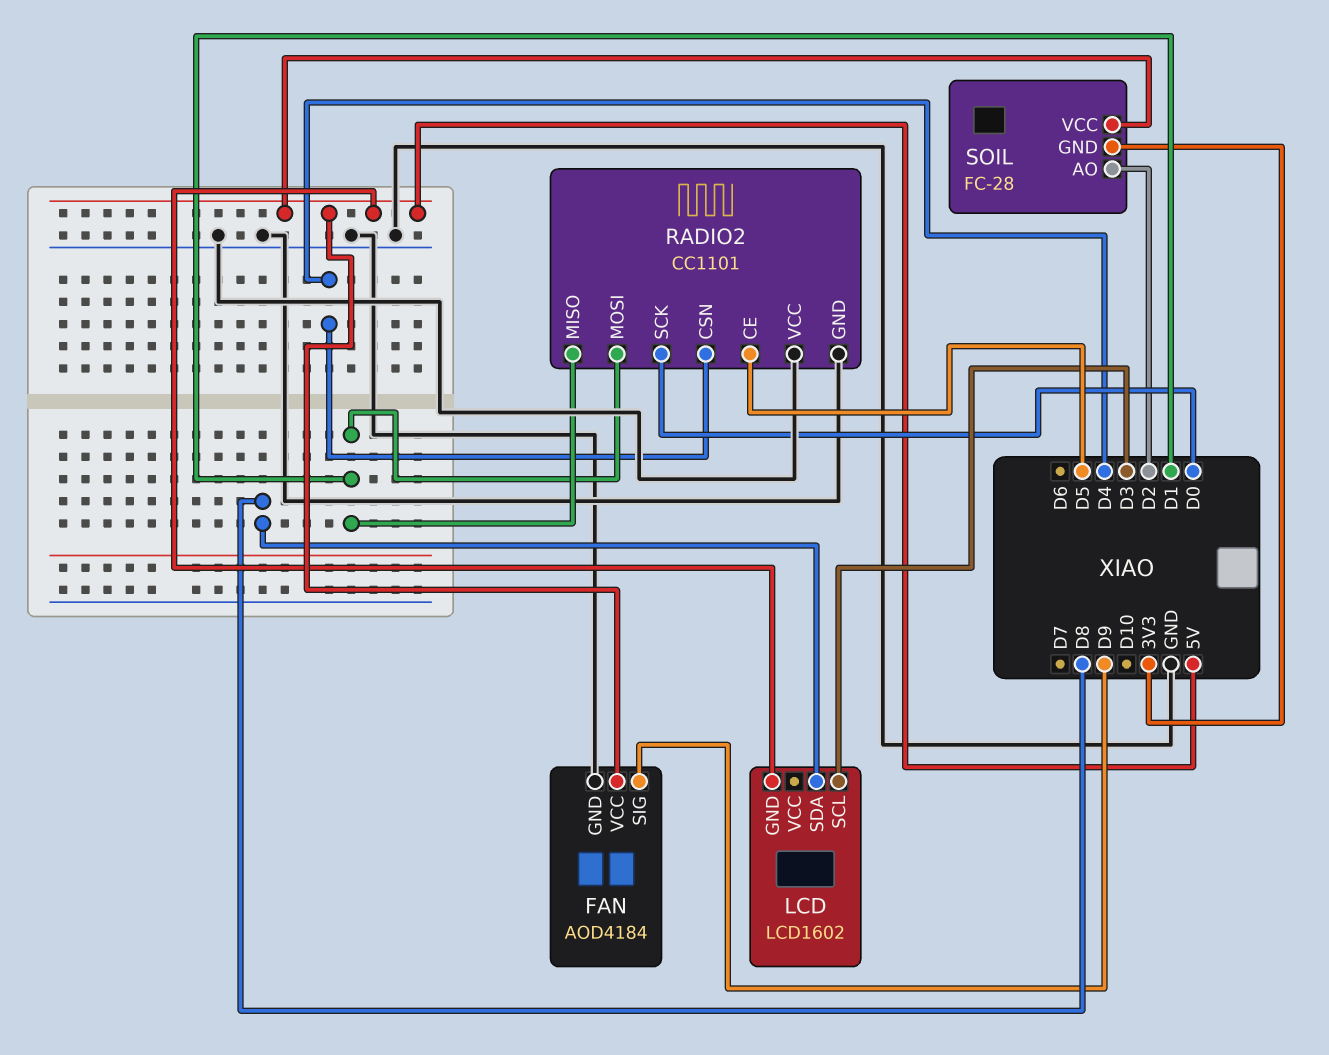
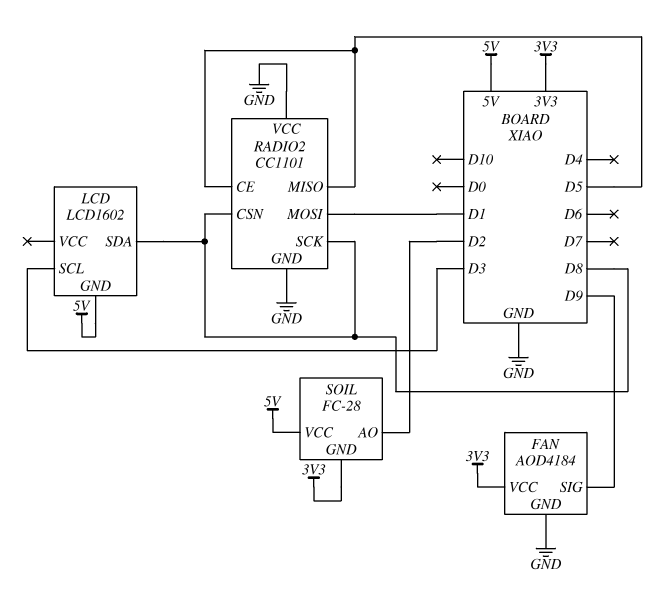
FAN pin VCC: 5V -> 3V3
RADIO2 pin CSN: D4 -> D8
RADIO2 pin MISO: D1 -> D5
RADIO2 pin SCK: D0 -> D8

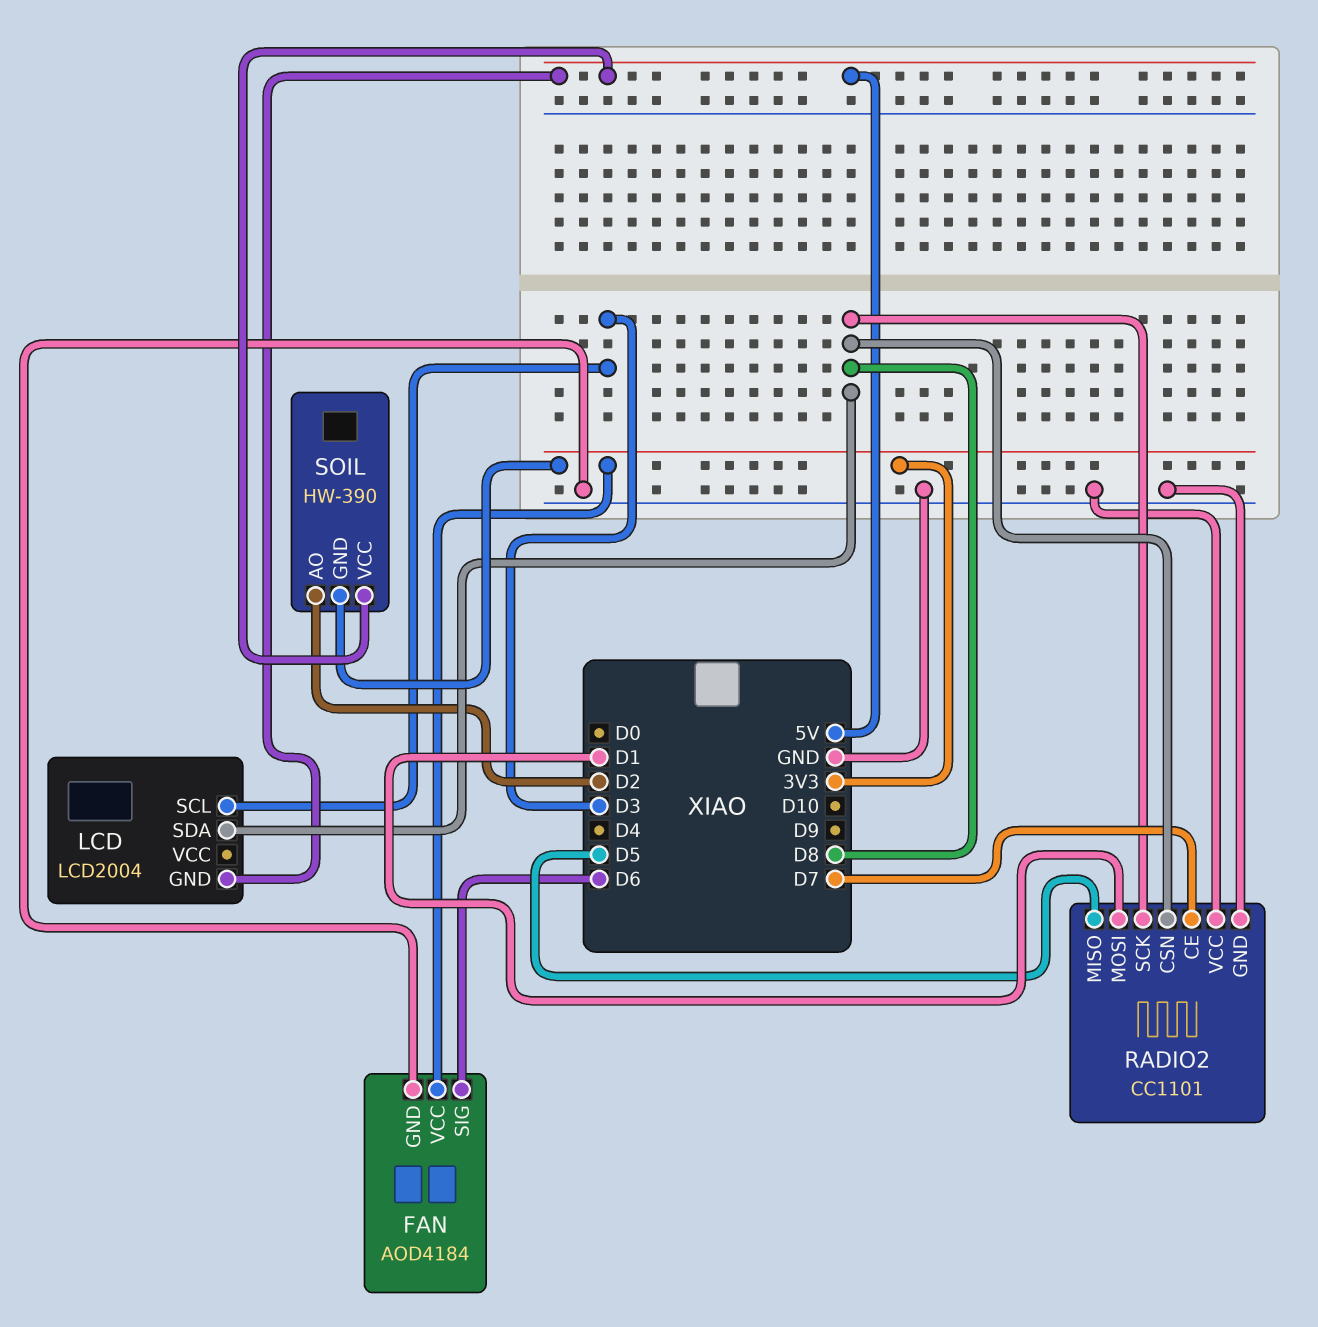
FAN pin SIG: D9 -> D6
LCD: LCD1602 -> LCD2004
RADIO2 pin CE: D5 -> D7
SOIL: FC-28 -> HW-390

